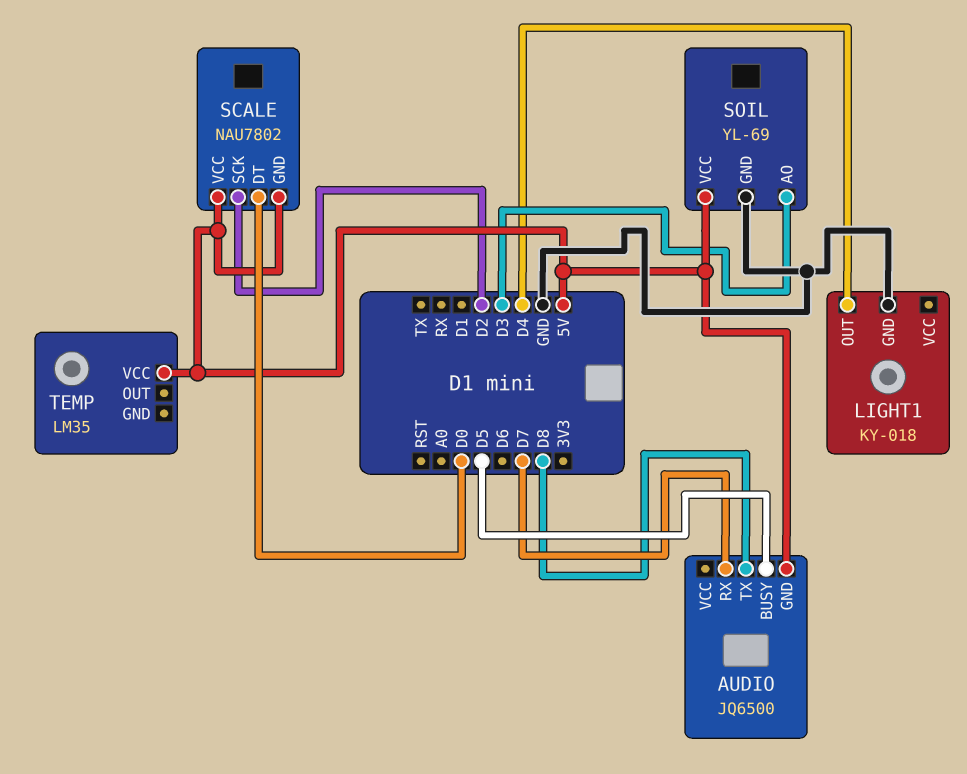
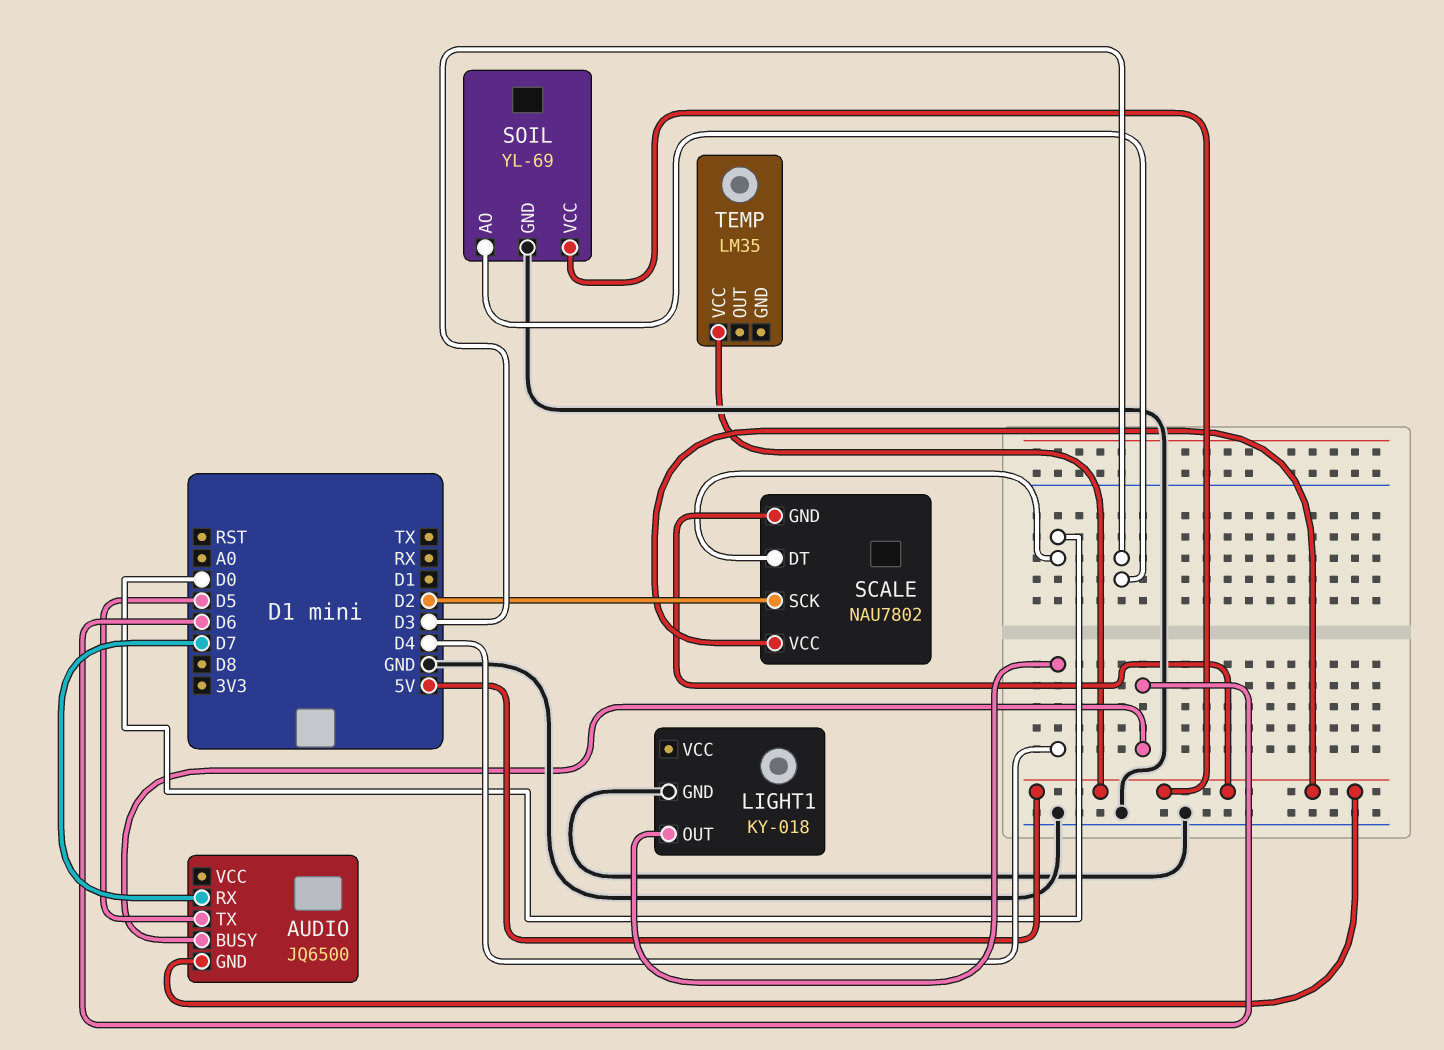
AUDIO pin BUSY: D5 -> D6
AUDIO pin TX: D8 -> D5

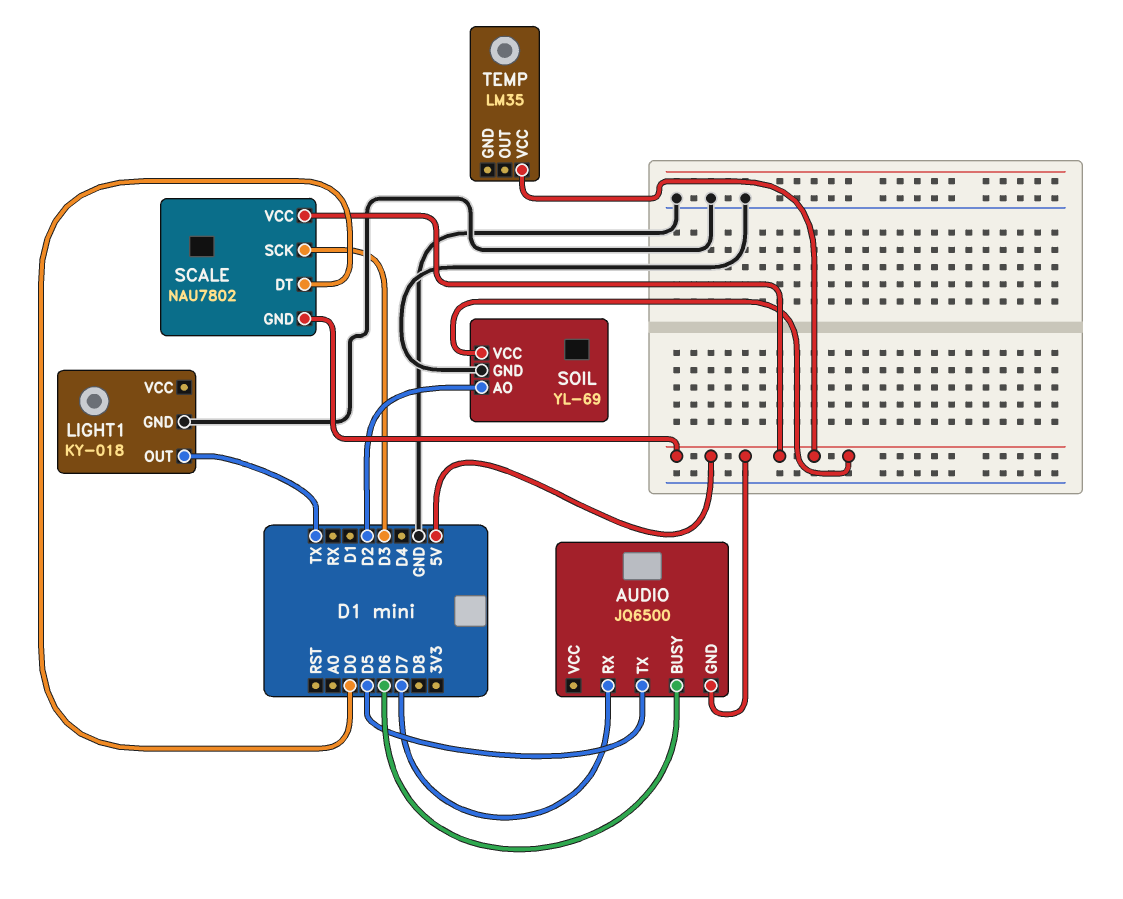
LIGHT1 pin OUT: D4 -> TX
SCALE pin SCK: D2 -> D3
SOIL pin AO: D3 -> D2

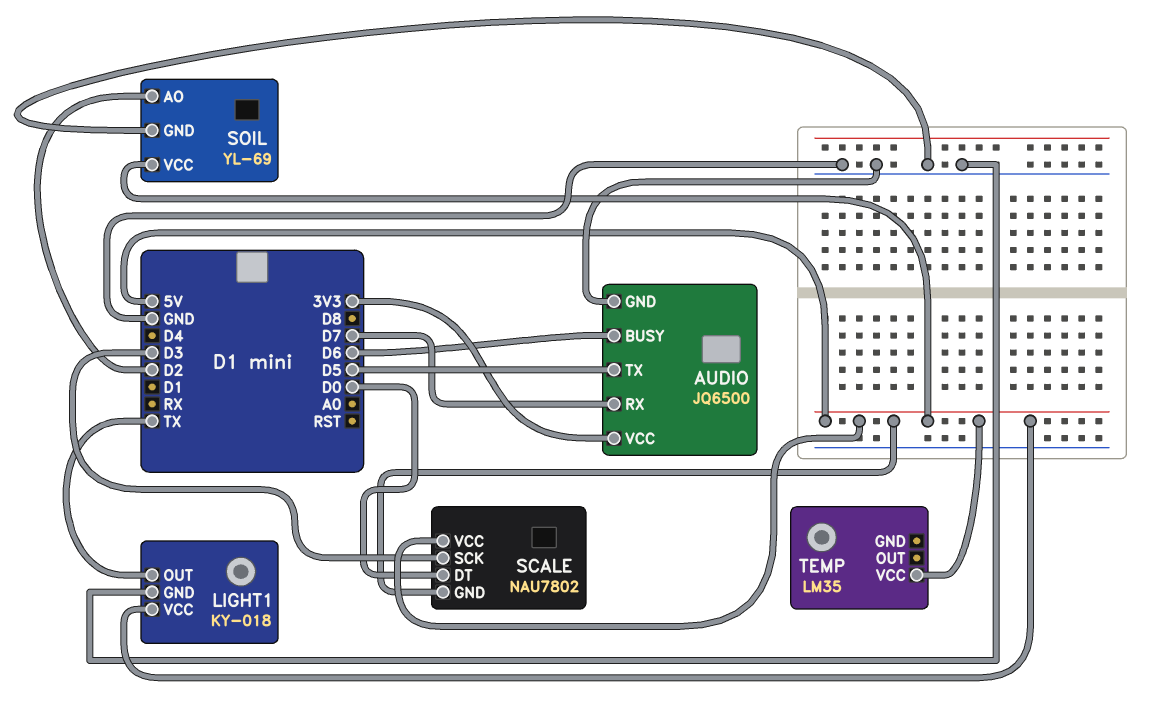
AUDIO pin GND: 5V -> GND
AUDIO pin VCC: none -> 3V3
LIGHT1 pin VCC: none -> 5V

